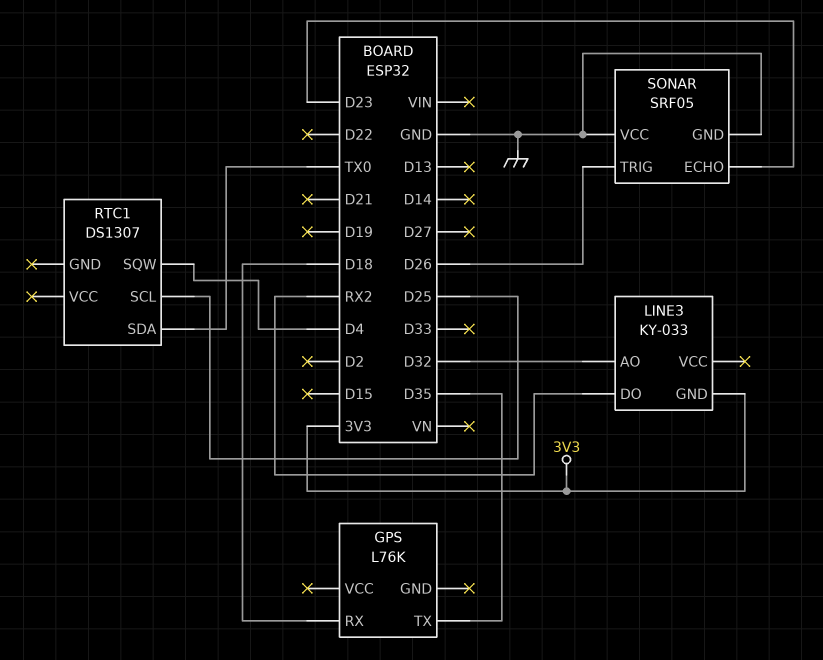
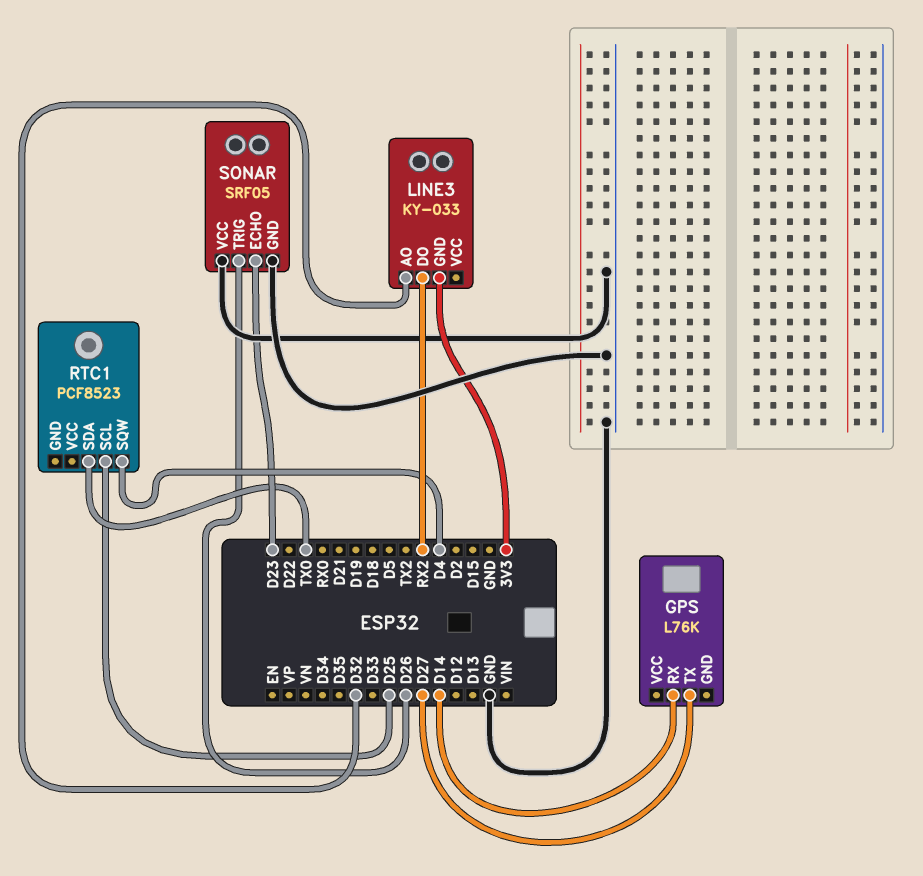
GPS pin RX: D18 -> D14
GPS pin TX: D35 -> D27
RTC1: DS1307 -> PCF8523

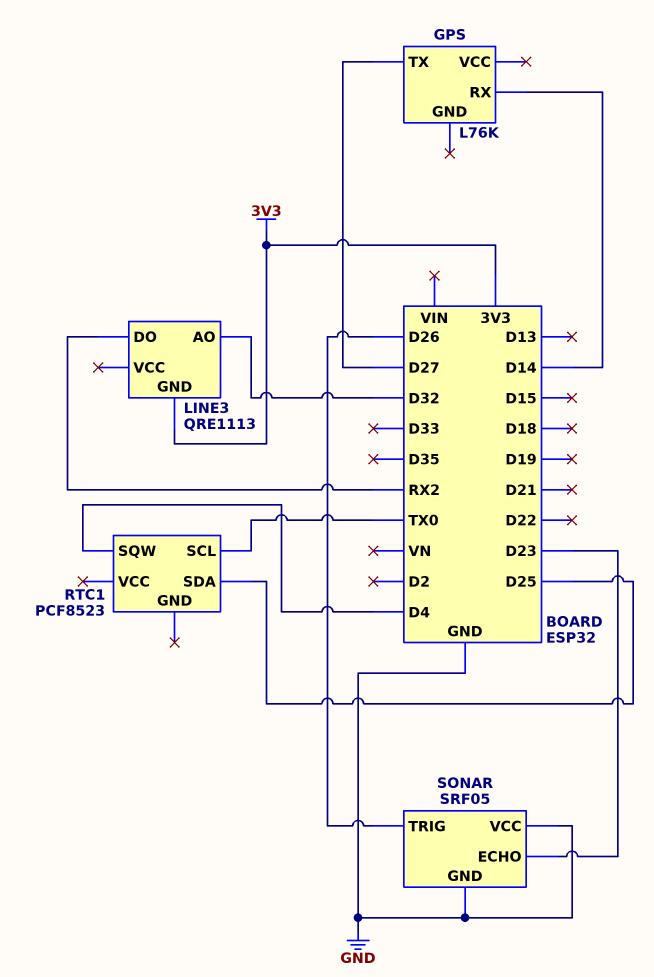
LINE3: KY-033 -> QRE1113
RTC1 pin SCL: D25 -> TX0
RTC1 pin SDA: TX0 -> D25

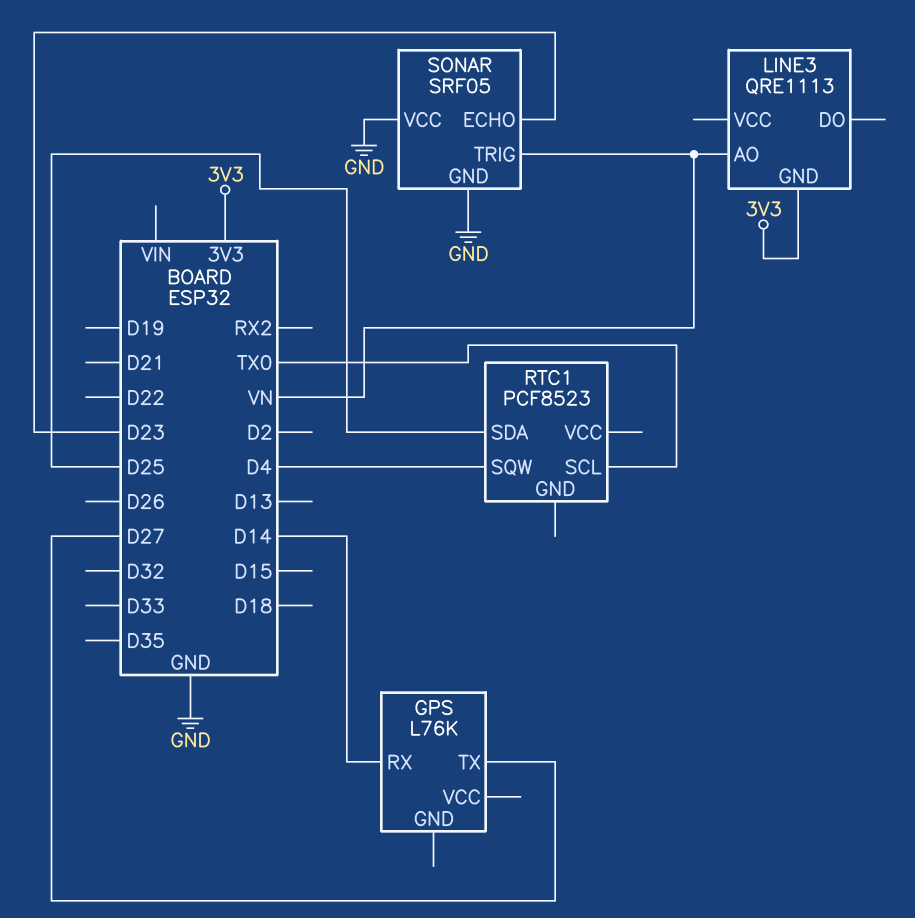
LINE3 pin AO: D32 -> VN
LINE3 pin DO: RX2 -> none
SONAR pin TRIG: D26 -> VN

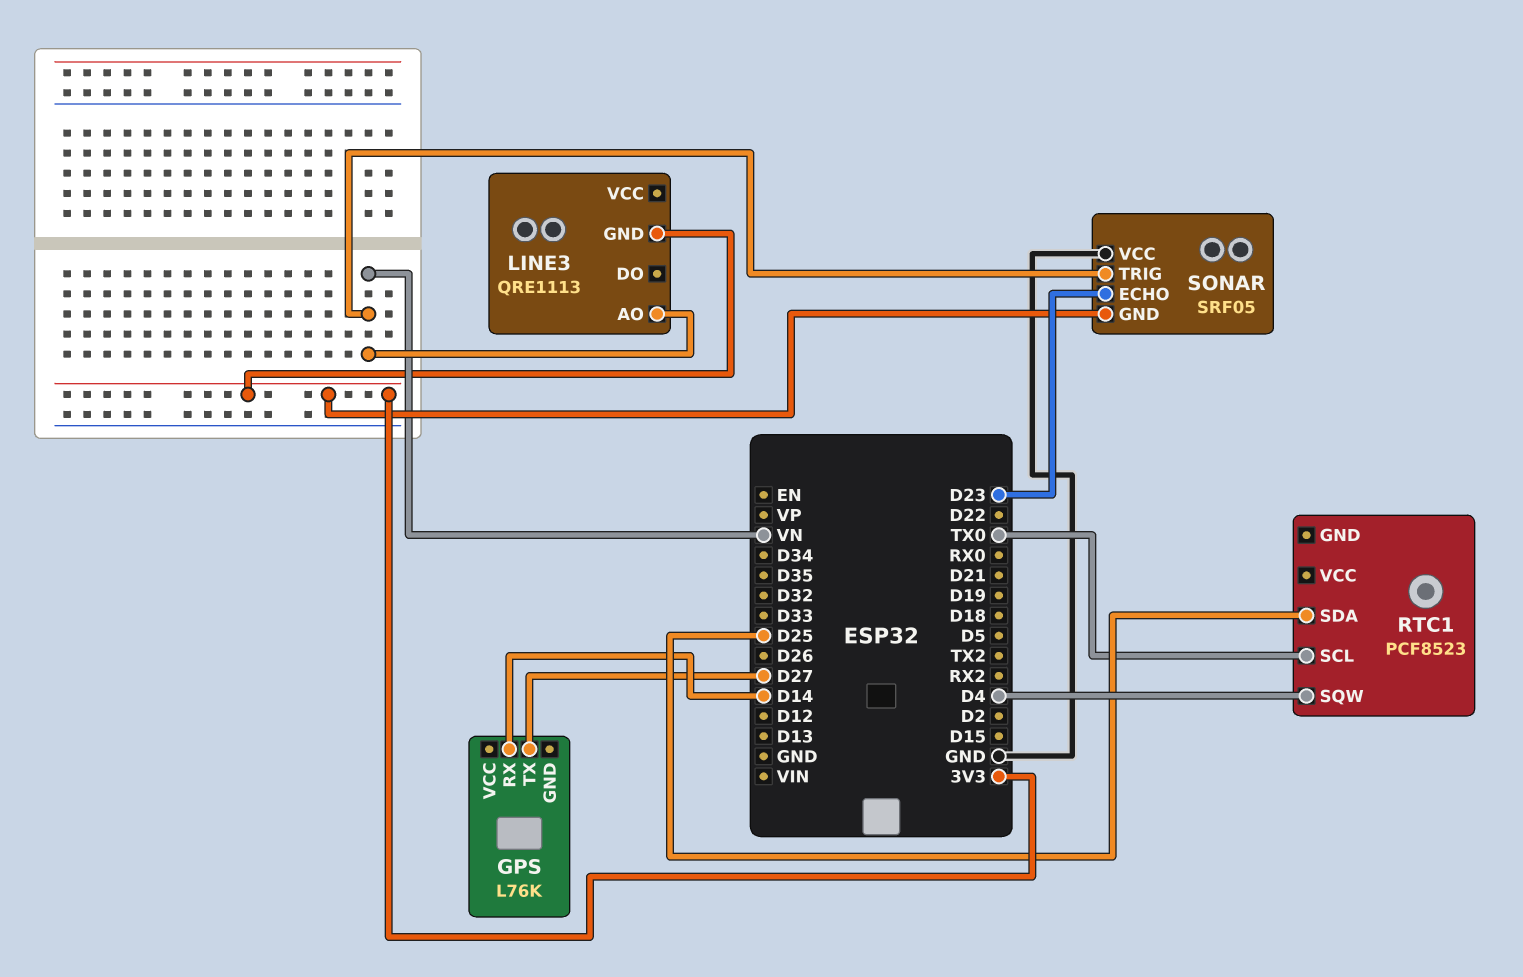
SONAR pin GND: GND -> 3V3

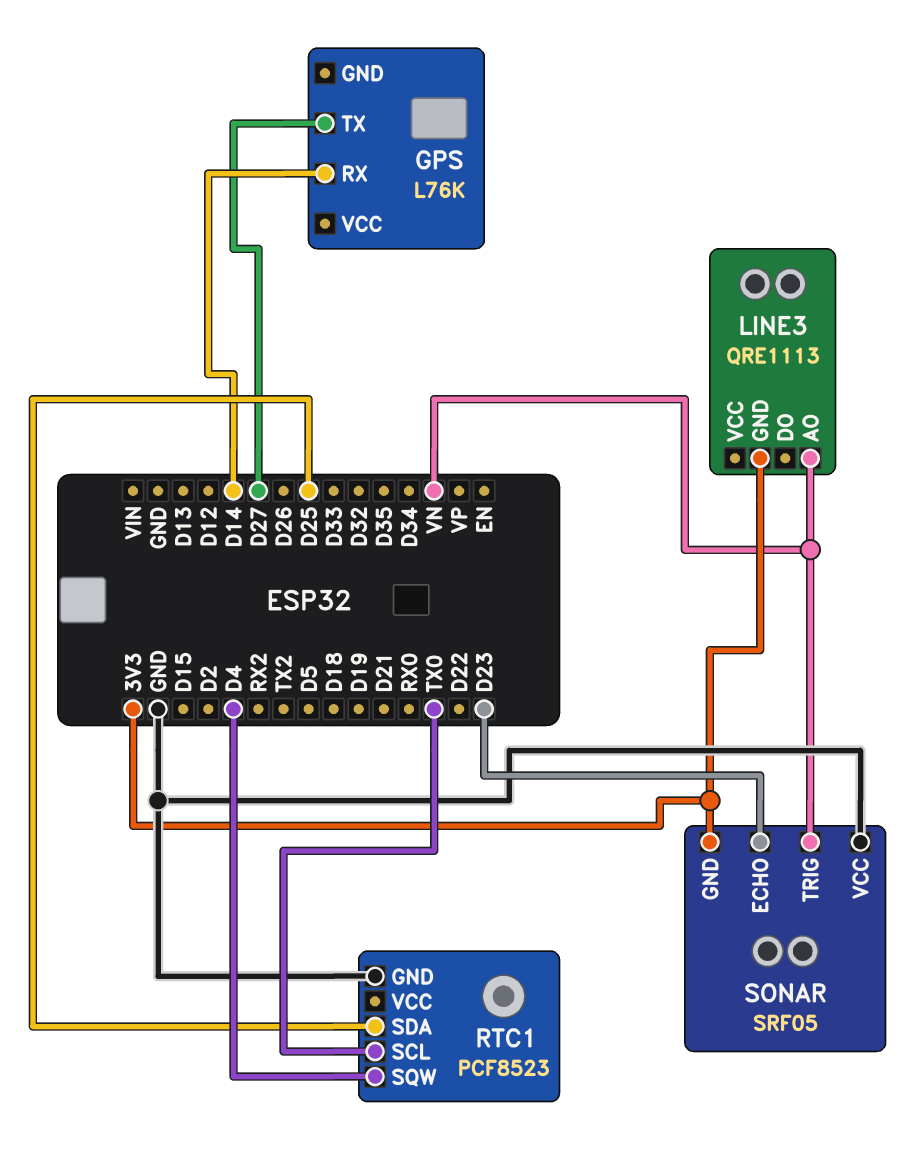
RTC1 pin GND: none -> GND

